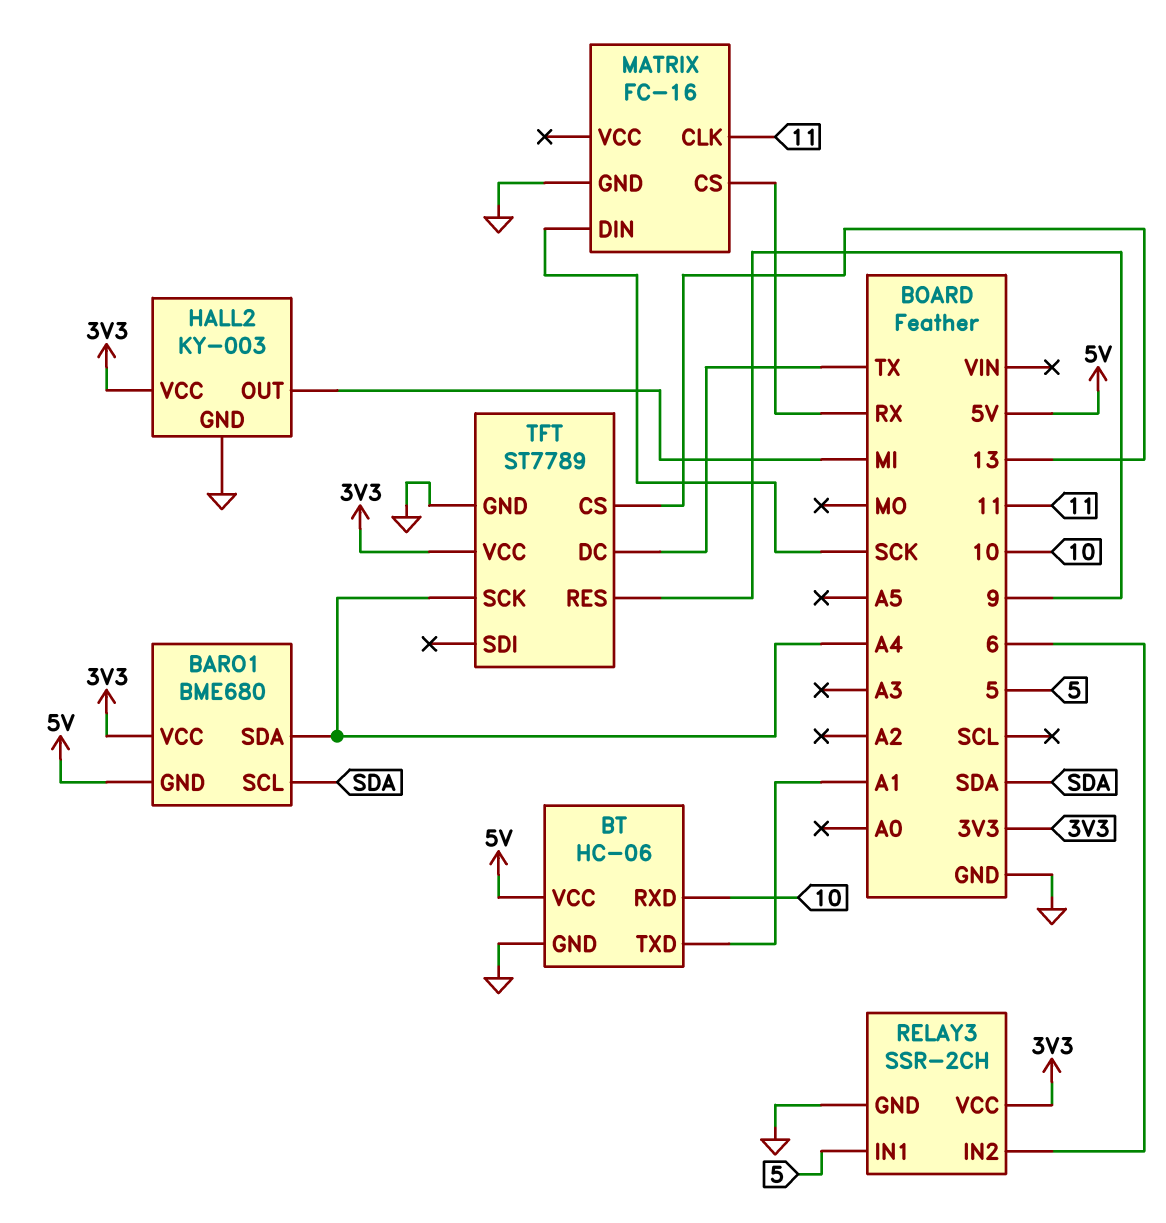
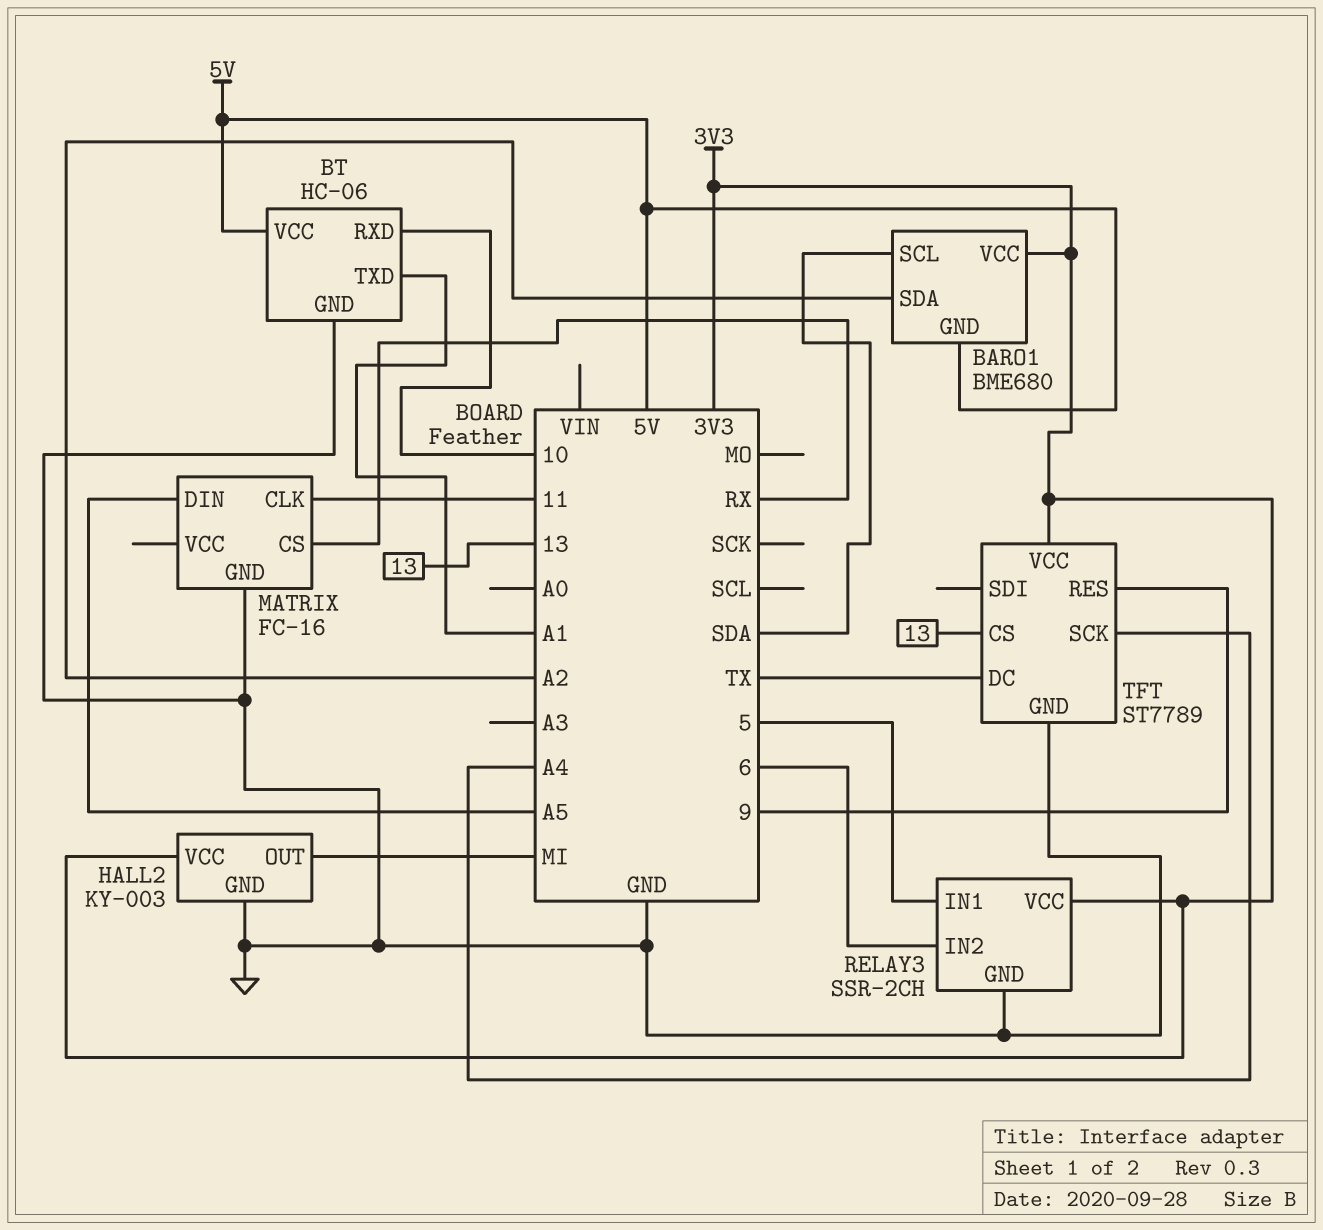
BARO1 pin SDA: A4 -> A2
MATRIX pin DIN: SCK -> A5

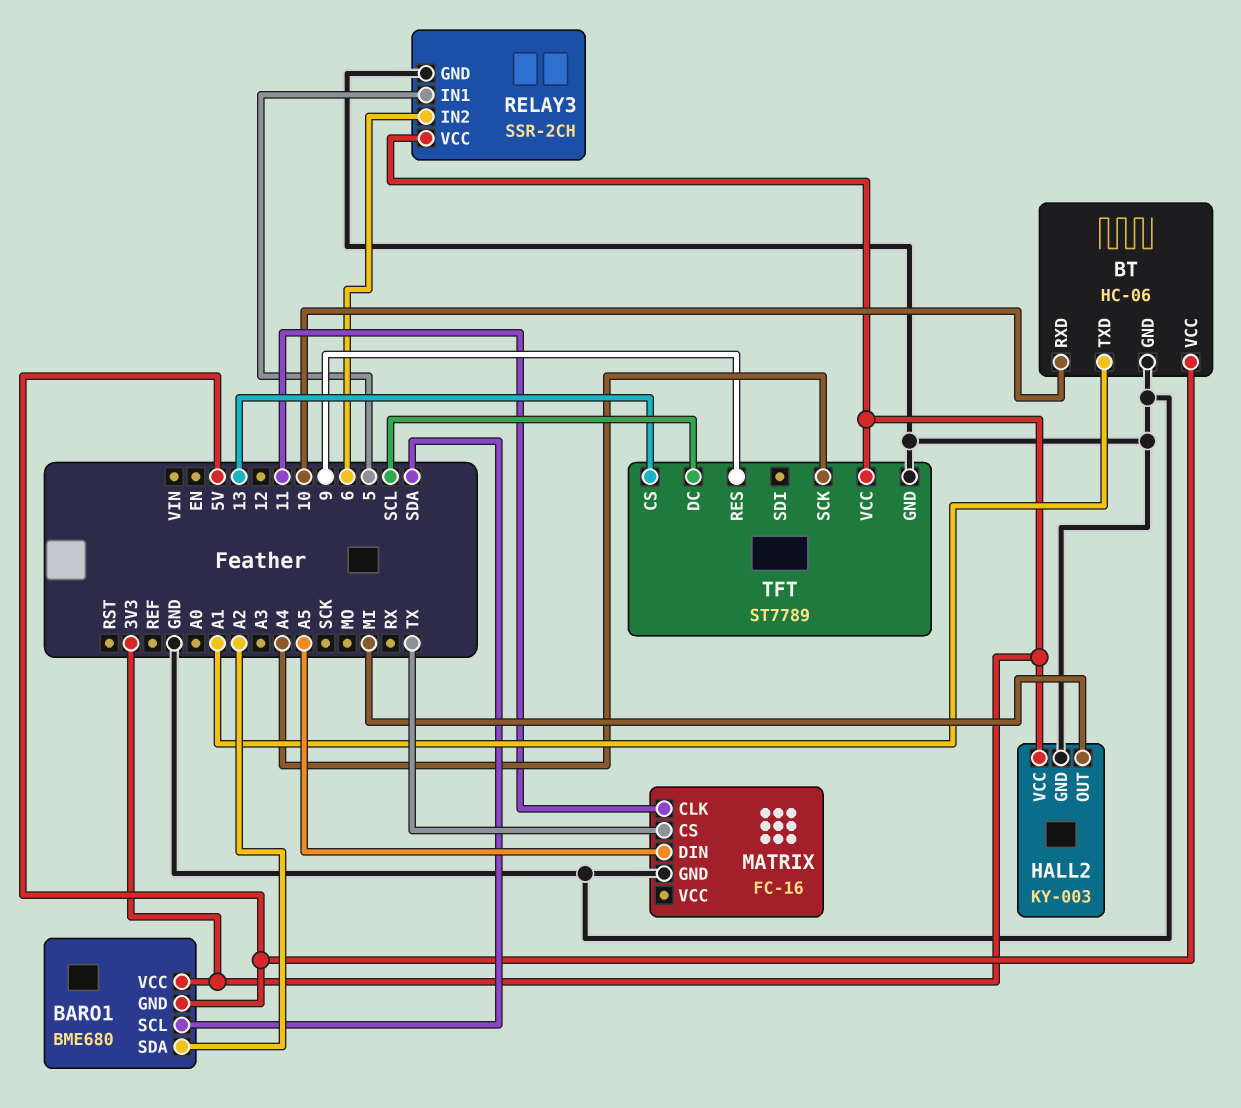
MATRIX pin CS: RX -> TX
TFT pin DC: TX -> SCL

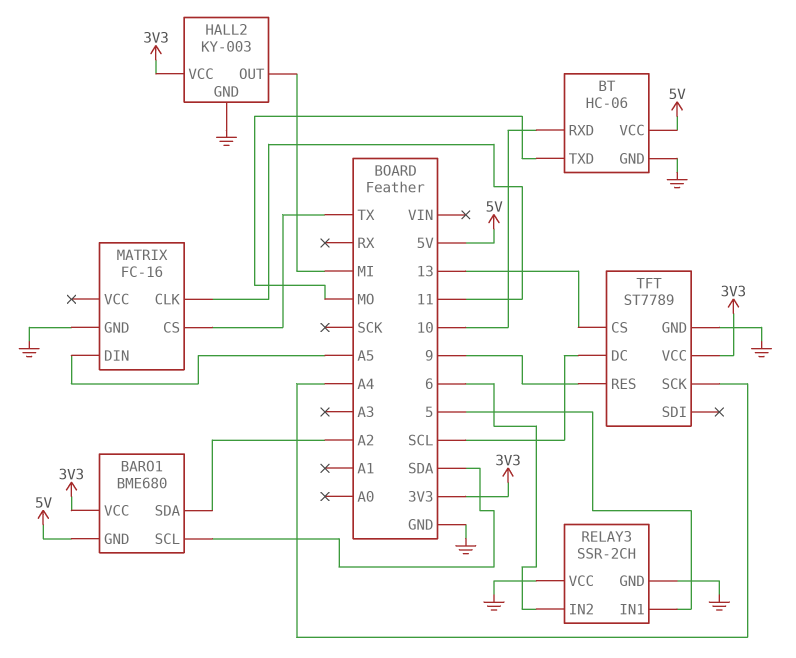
BT pin TXD: A1 -> MO
RELAY3 pin VCC: 3V3 -> GND

